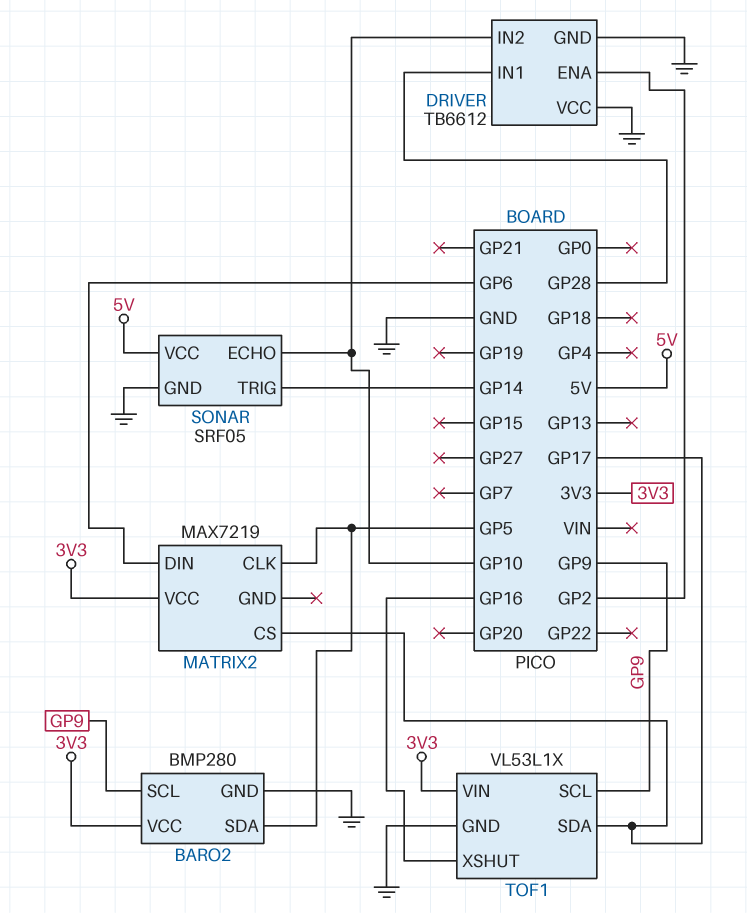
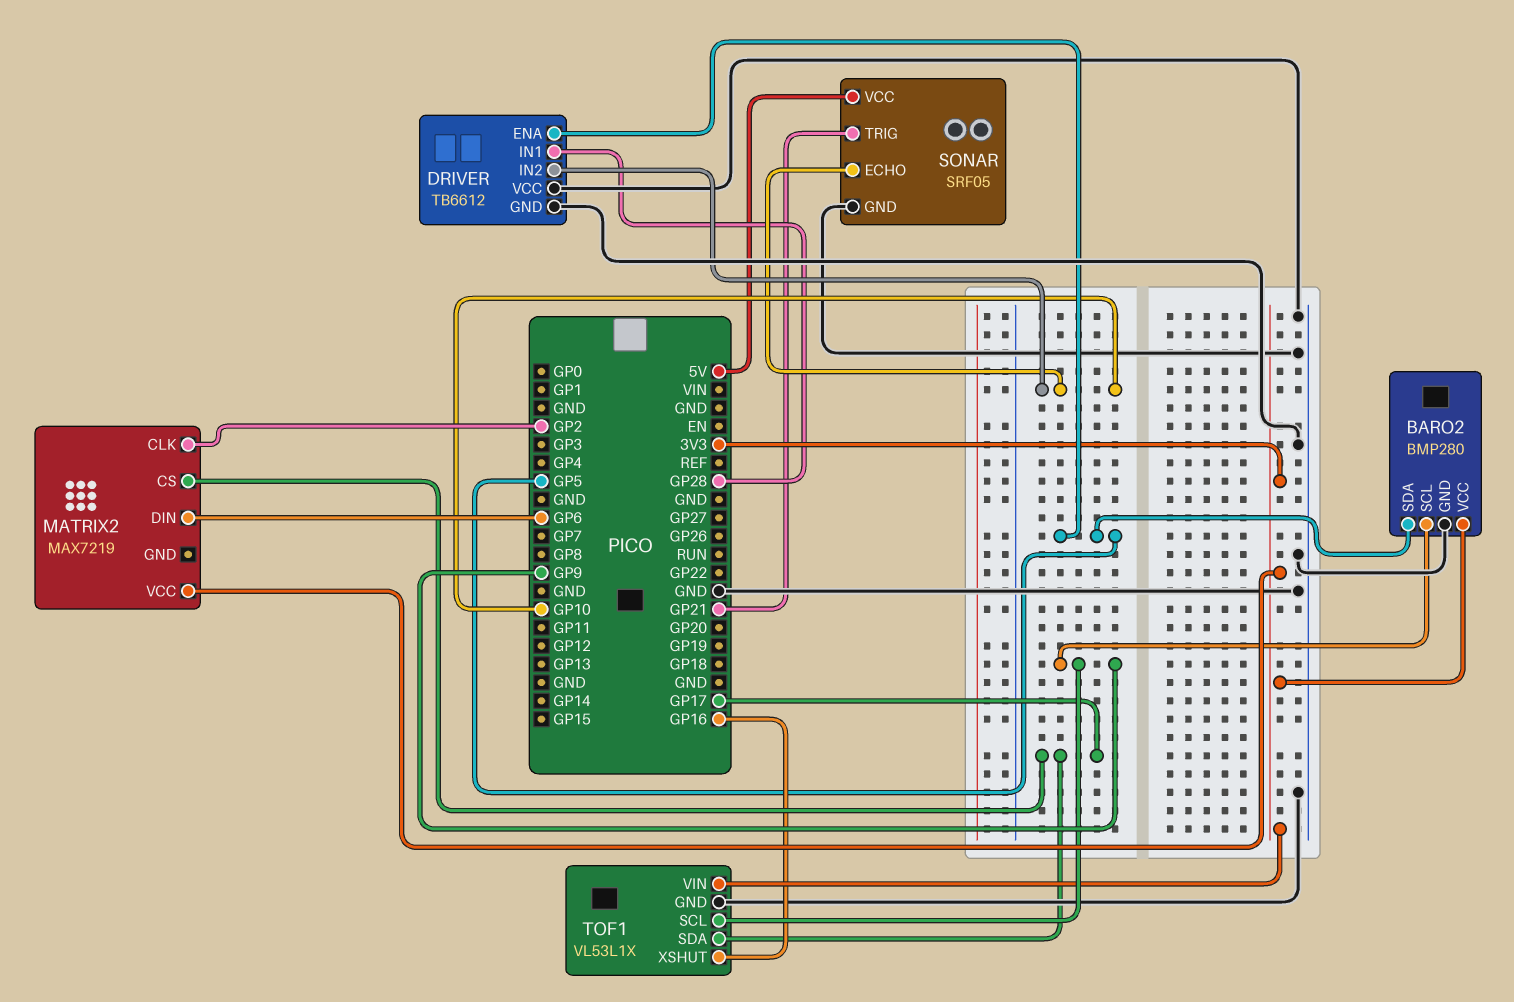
DRIVER pin ENA: GP2 -> GP5
MATRIX2 pin CLK: GP5 -> GP2
SONAR pin TRIG: GP14 -> GP21

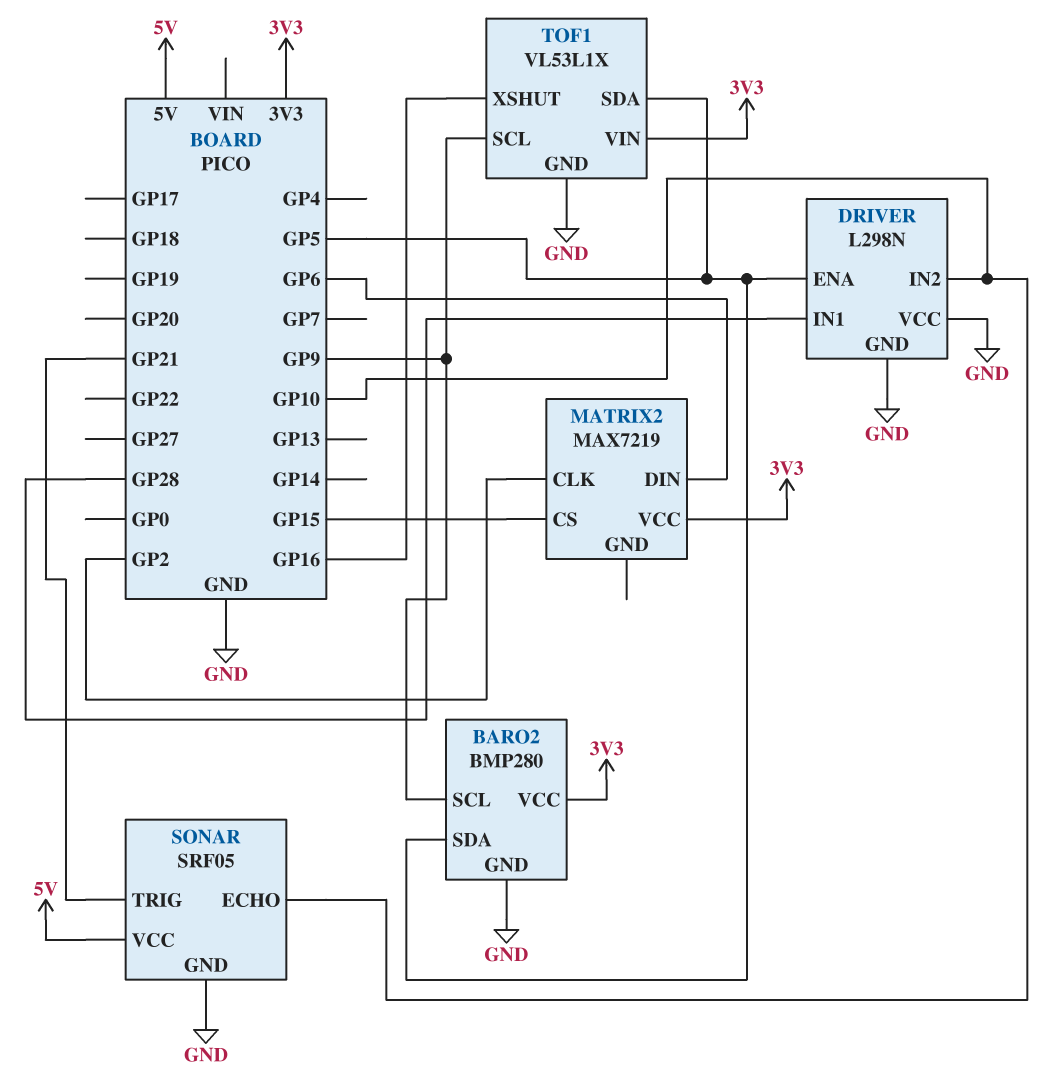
DRIVER: TB6612 -> L298N
MATRIX2 pin CS: GP17 -> GP15
TOF1 pin SDA: GP17 -> GP5

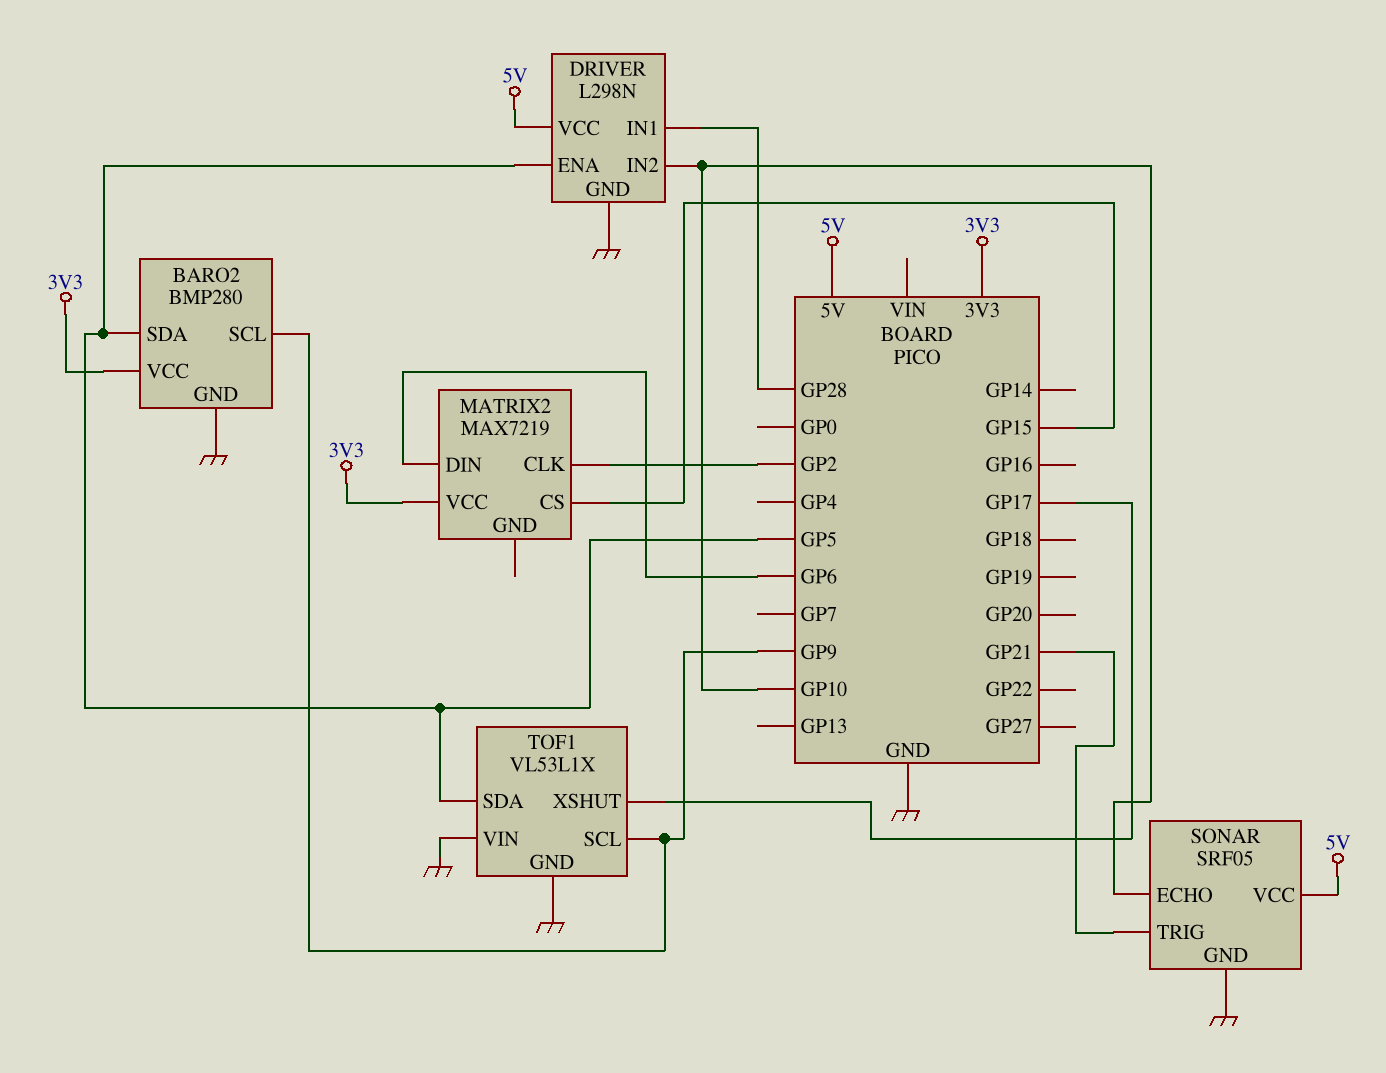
DRIVER pin VCC: GND -> 5V
TOF1 pin VIN: 3V3 -> GND
TOF1 pin XSHUT: GP16 -> GP17

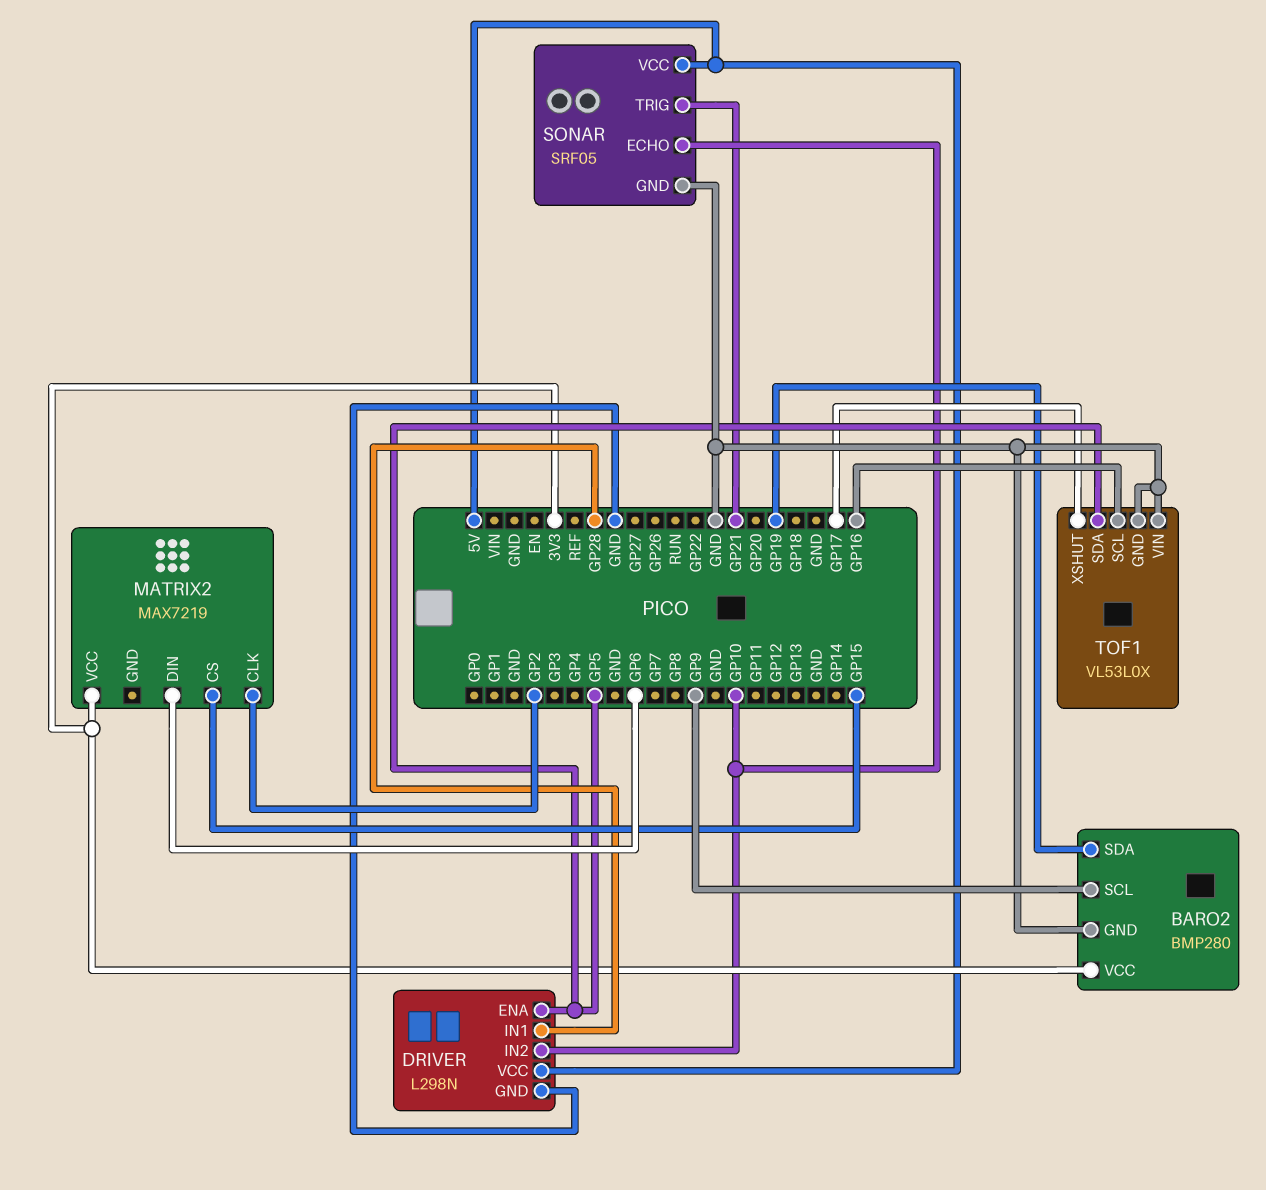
BARO2 pin SDA: GP5 -> GP19
TOF1: VL53L1X -> VL53L0X
TOF1 pin SCL: GP9 -> GP16

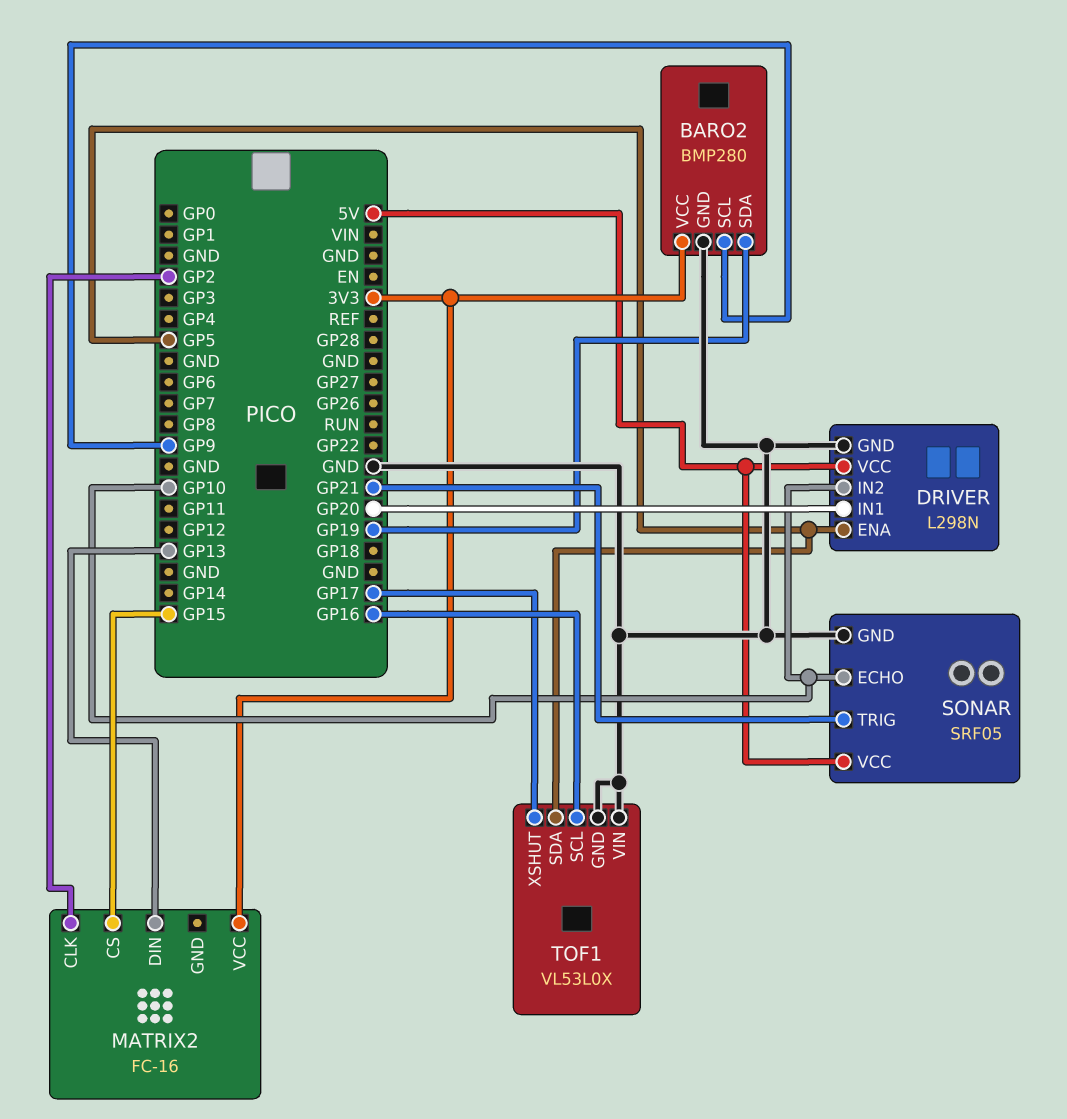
DRIVER pin IN1: GP28 -> GP20
MATRIX2: MAX7219 -> FC-16
MATRIX2 pin DIN: GP6 -> GP13

